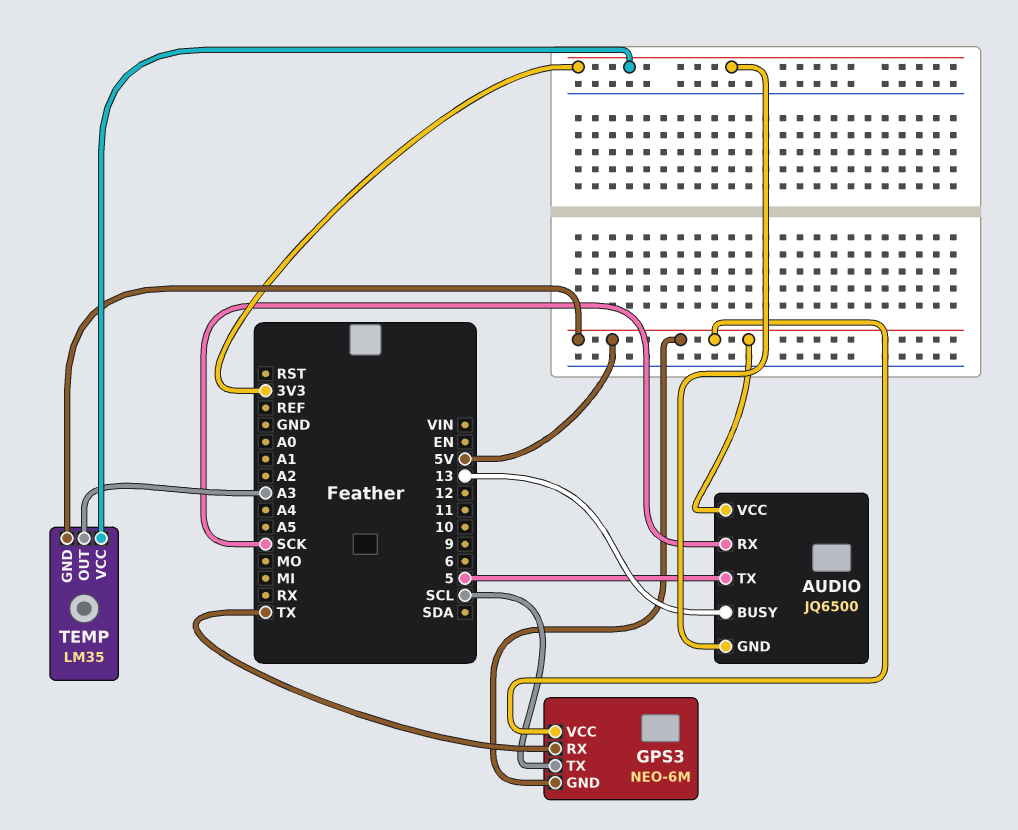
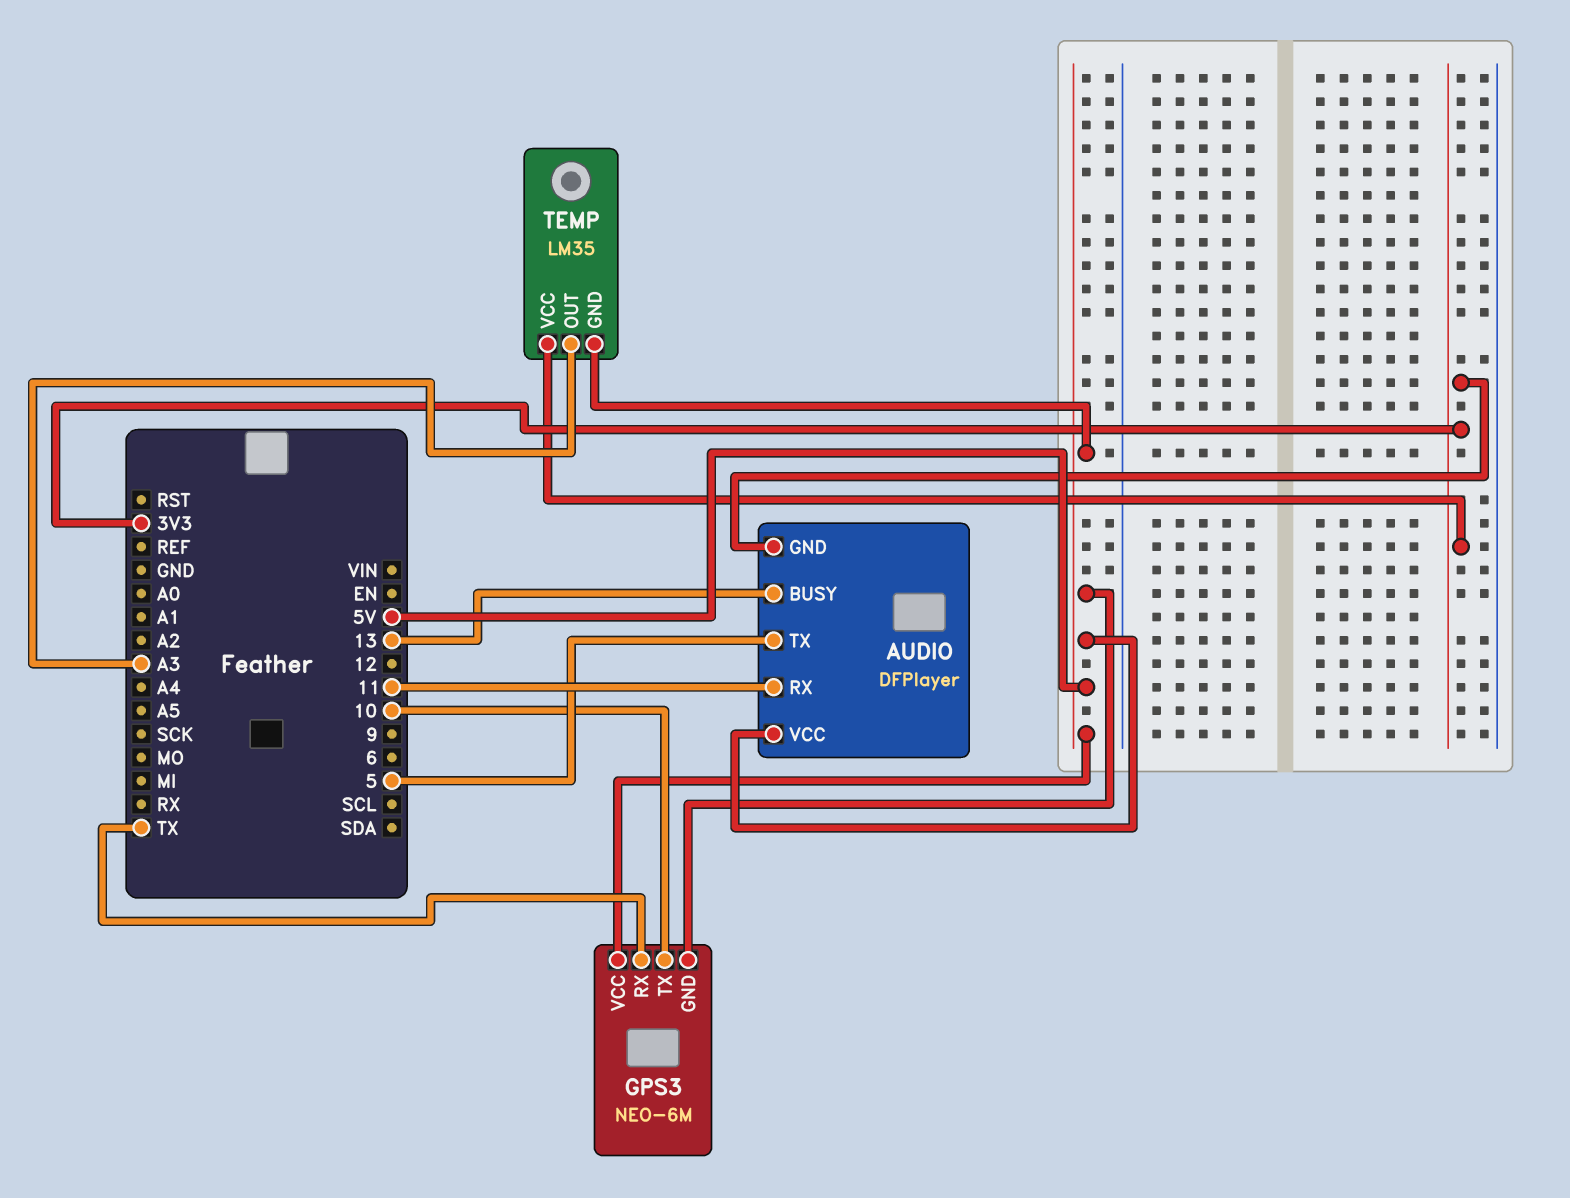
AUDIO: JQ6500 -> DFPlayer
AUDIO pin RX: SCK -> 11
GPS3 pin TX: SCL -> 10

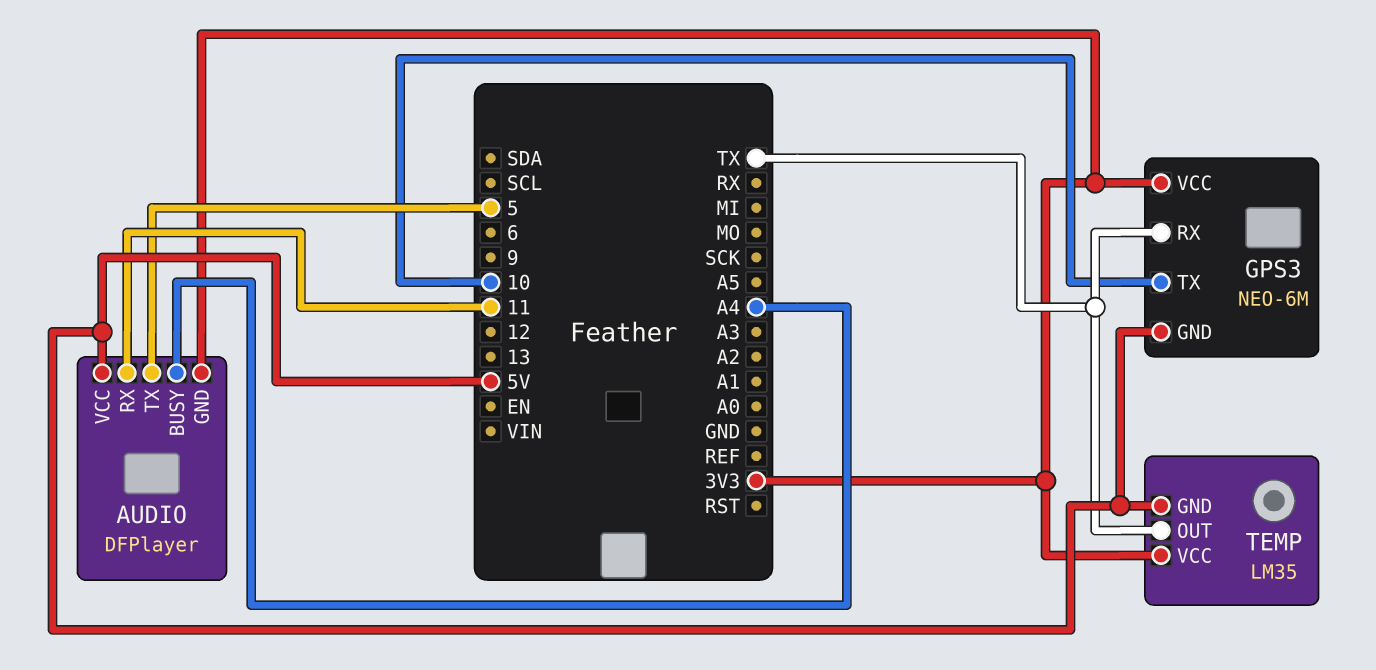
AUDIO pin BUSY: 13 -> A4
GPS3 pin VCC: 5V -> 3V3
TEMP pin OUT: A3 -> TX

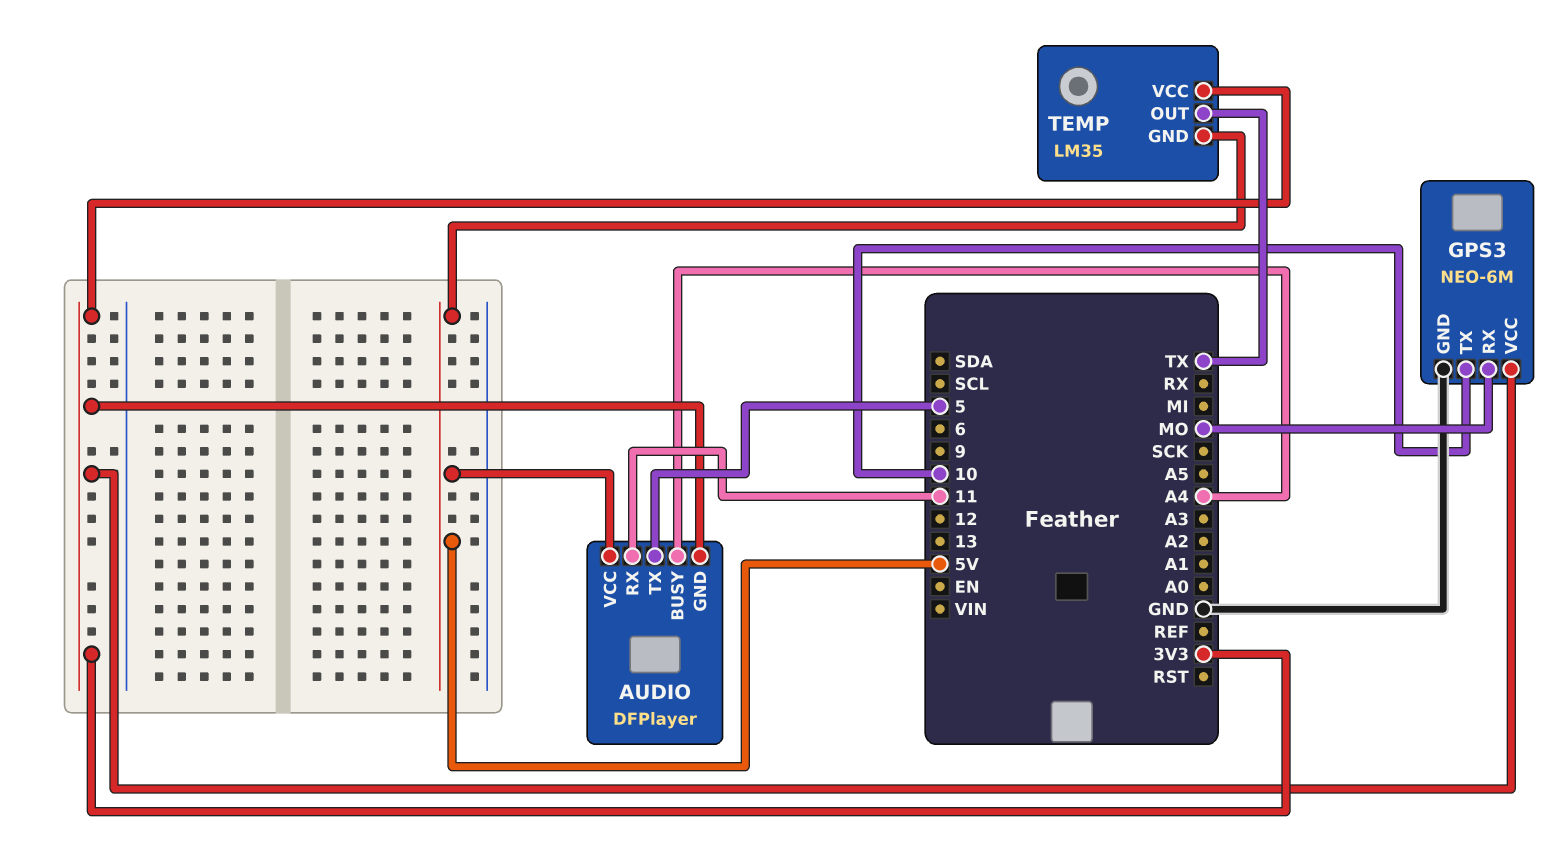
GPS3 pin GND: 5V -> GND
GPS3 pin RX: TX -> MO

